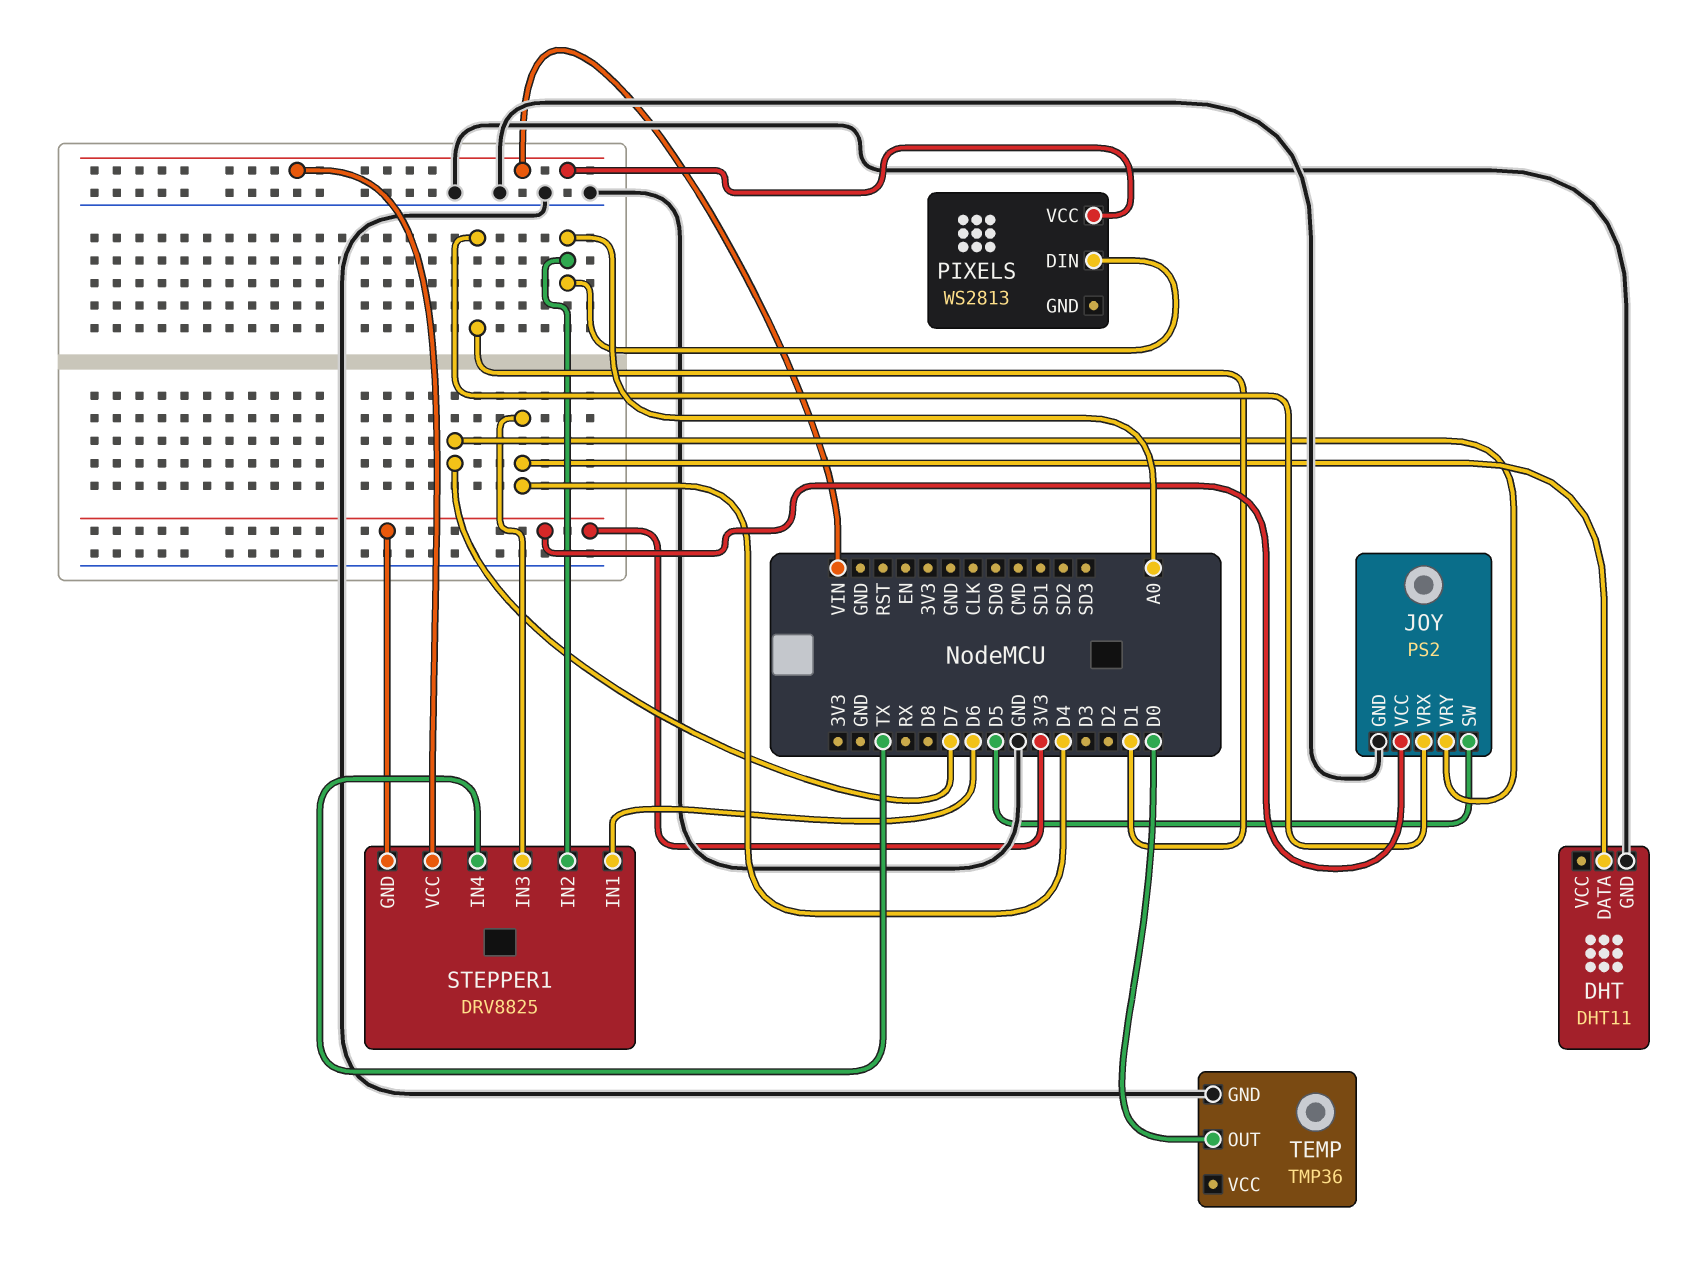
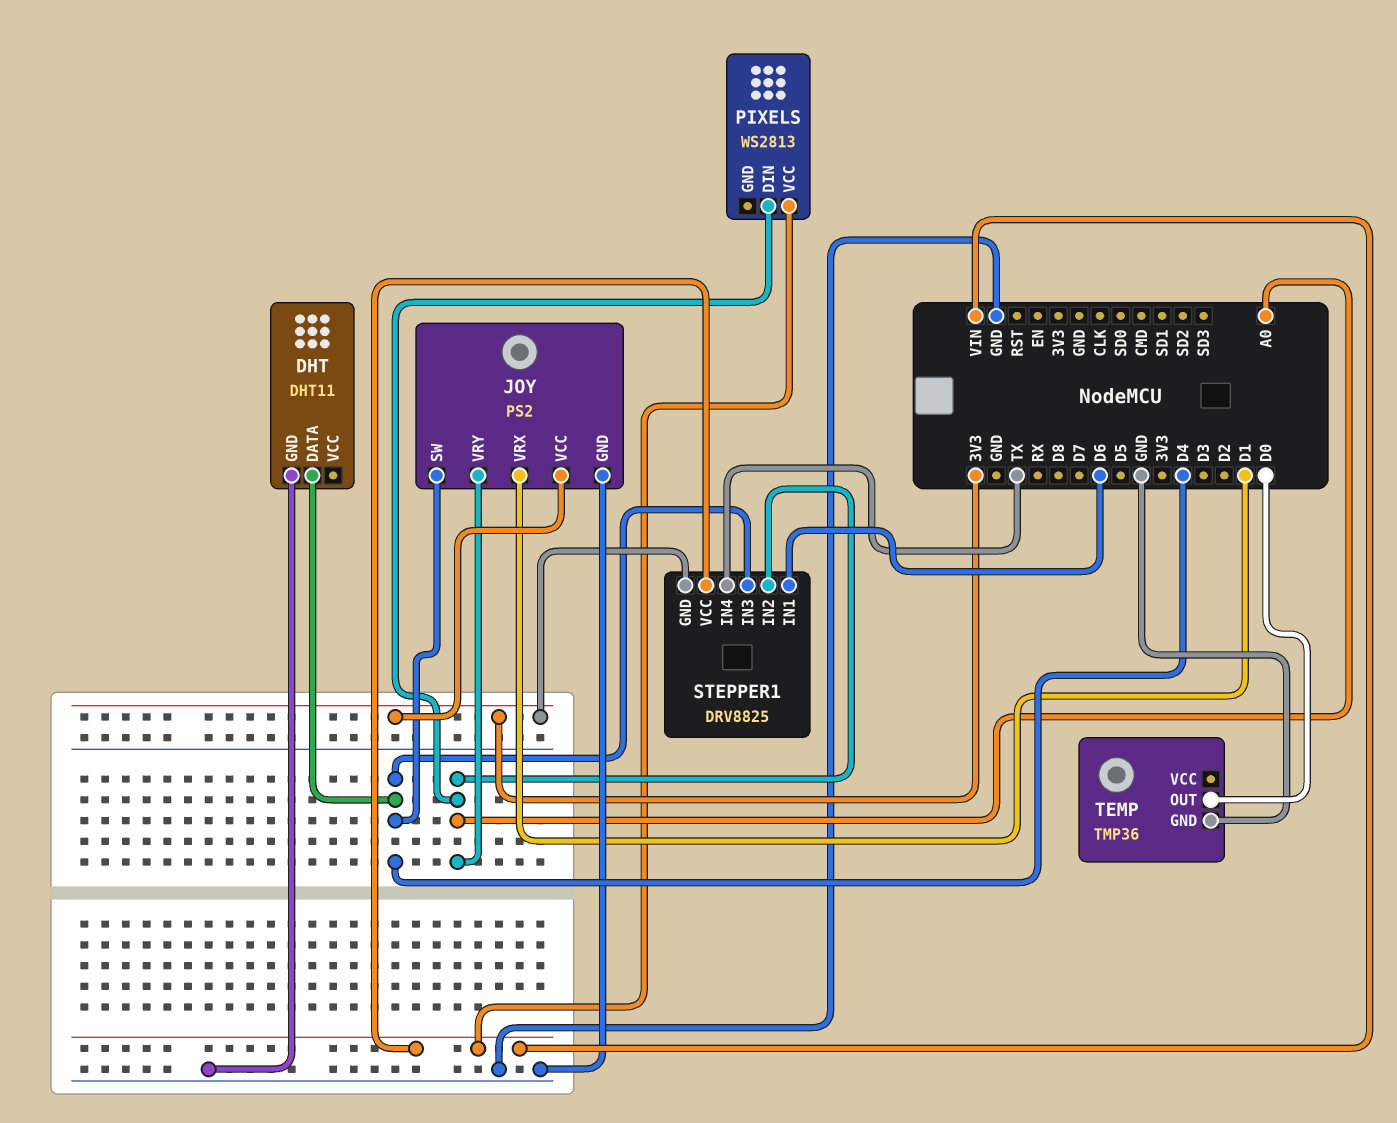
JOY pin SW: D5 -> D4
JOY pin VRY: D7 -> A0

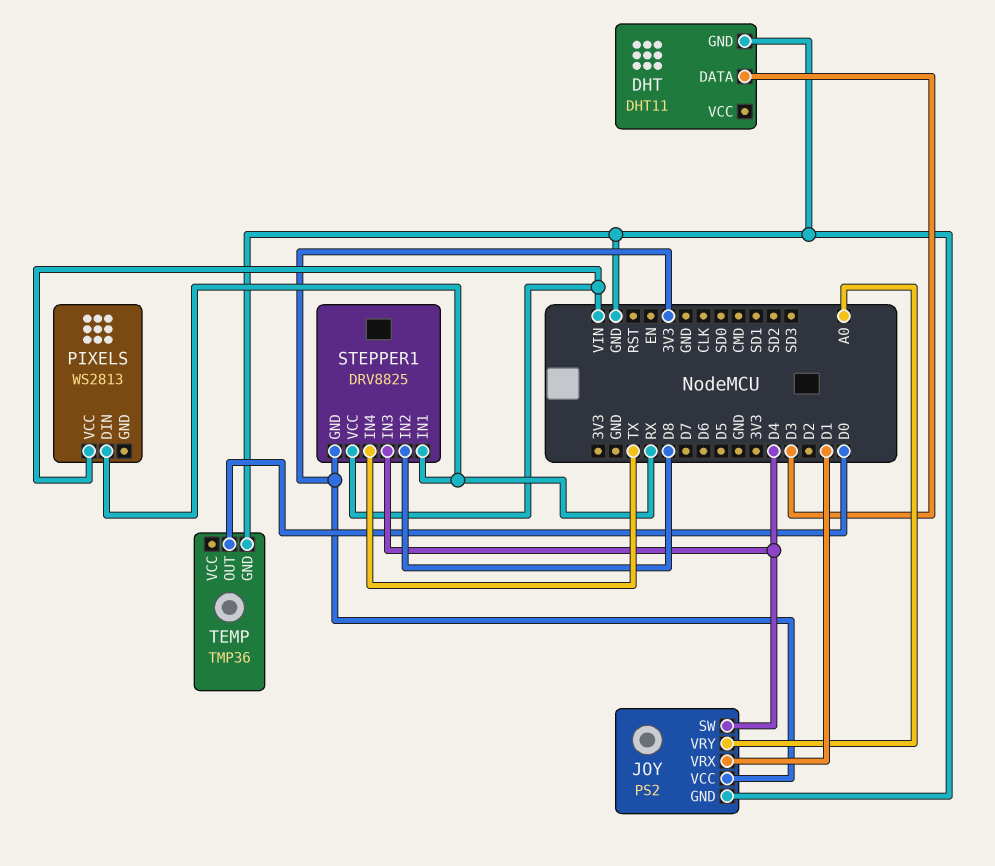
DHT pin DATA: D4 -> D3
PIXELS pin DIN: A0 -> RX
STEPPER1 pin IN1: D6 -> RX
STEPPER1 pin IN2: A0 -> D8

